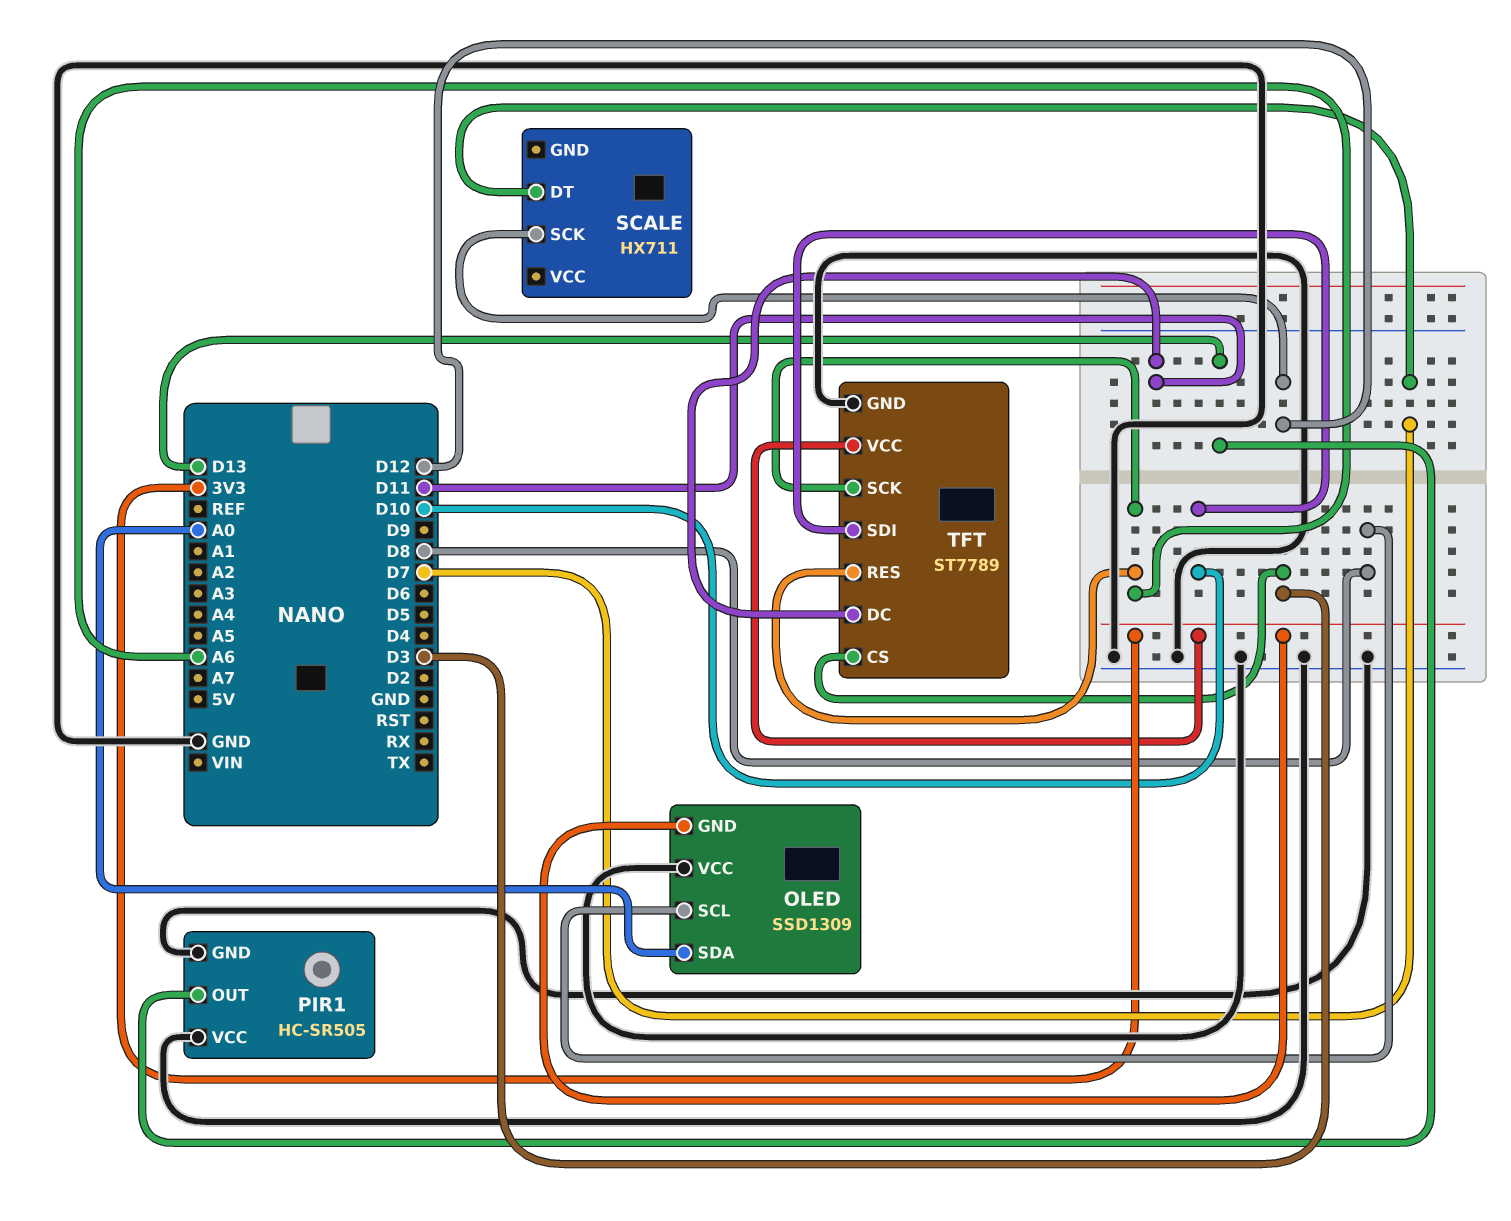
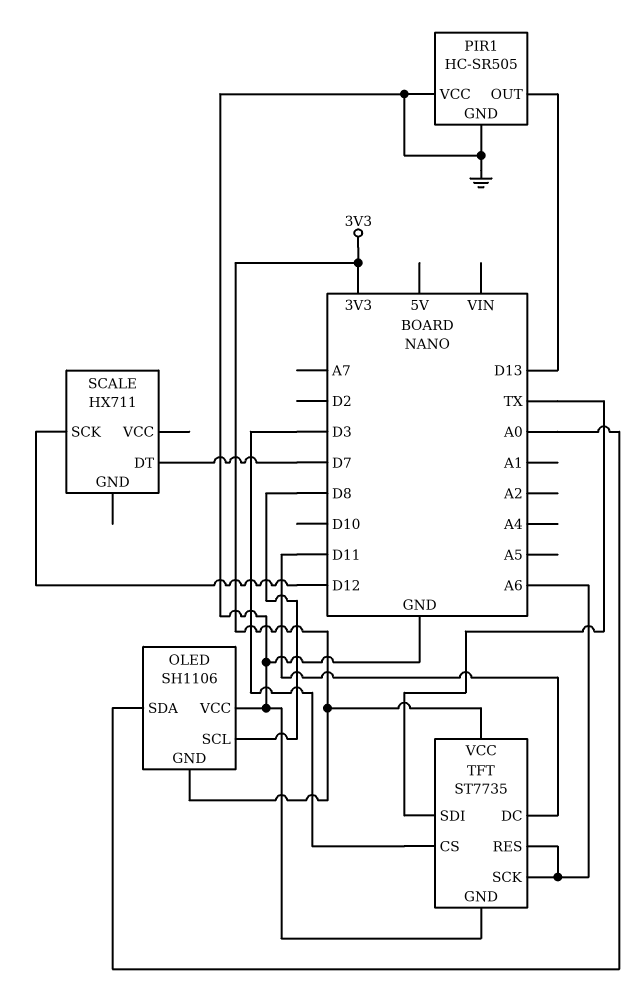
OLED: SSD1309 -> SH1106
TFT: ST7789 -> ST7735
TFT pin SDI: D10 -> TX

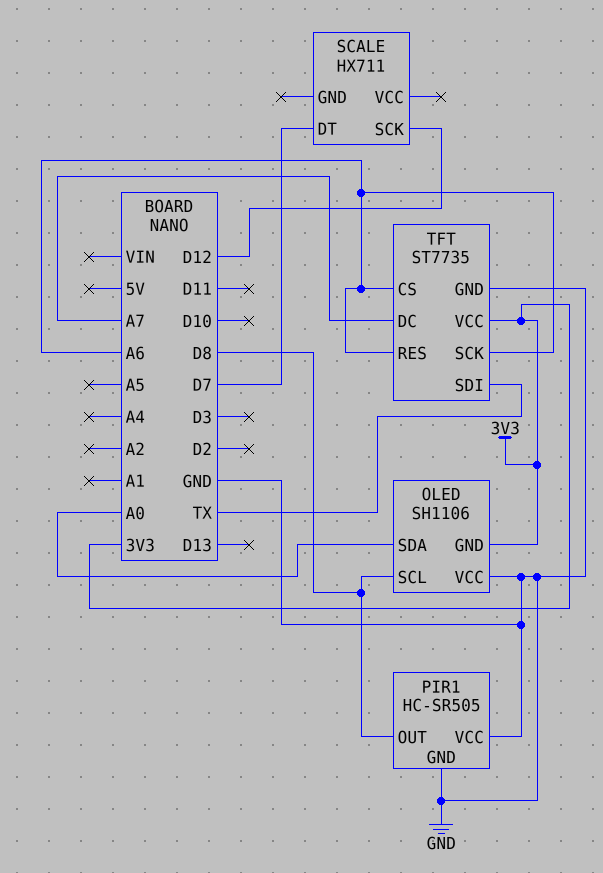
PIR1 pin OUT: D13 -> D8
TFT pin CS: D3 -> A6
TFT pin DC: D11 -> A7

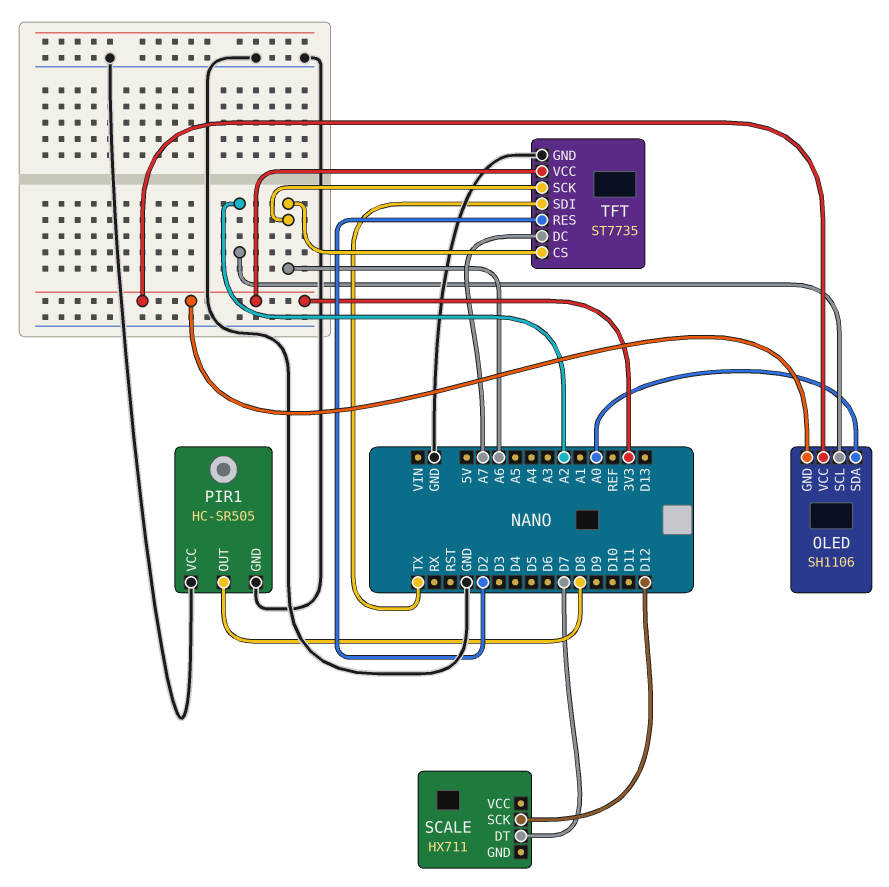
OLED pin SCL: D8 -> A2
OLED pin VCC: GND -> 3V3
TFT pin RES: A6 -> D2

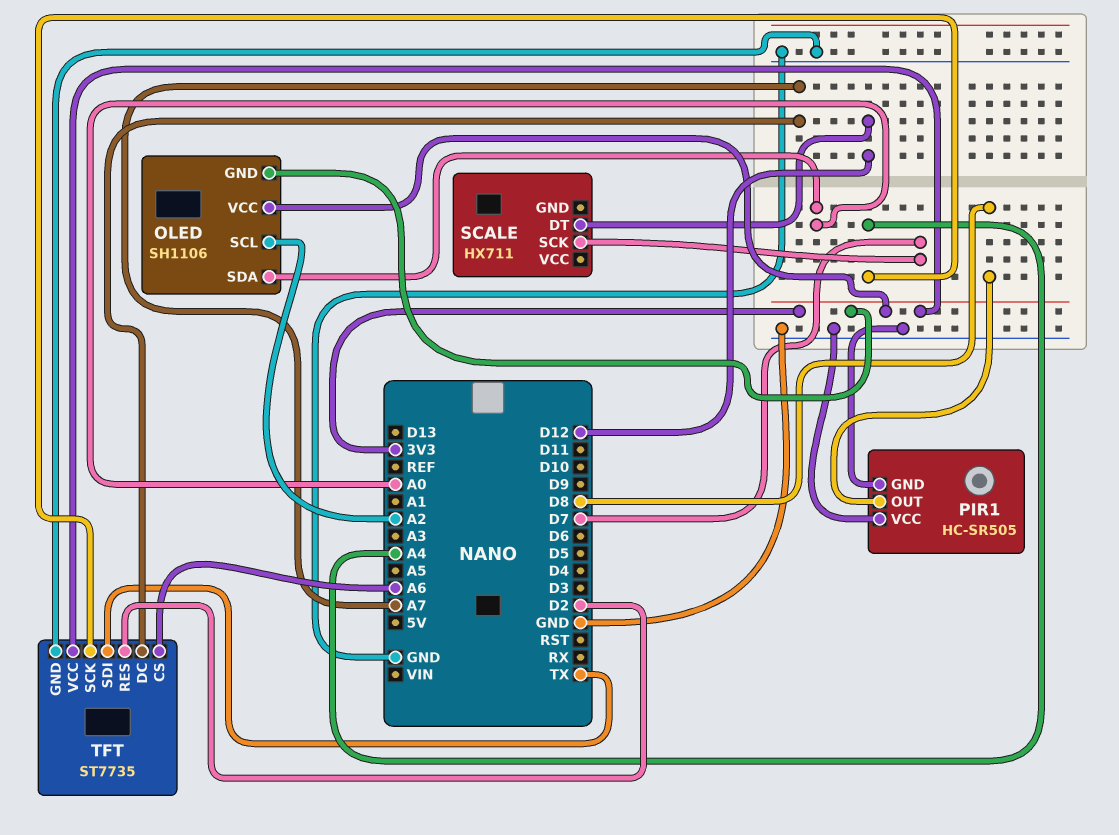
SCALE pin DT: D7 -> D12
SCALE pin SCK: D12 -> D7
TFT pin SCK: A6 -> A4

